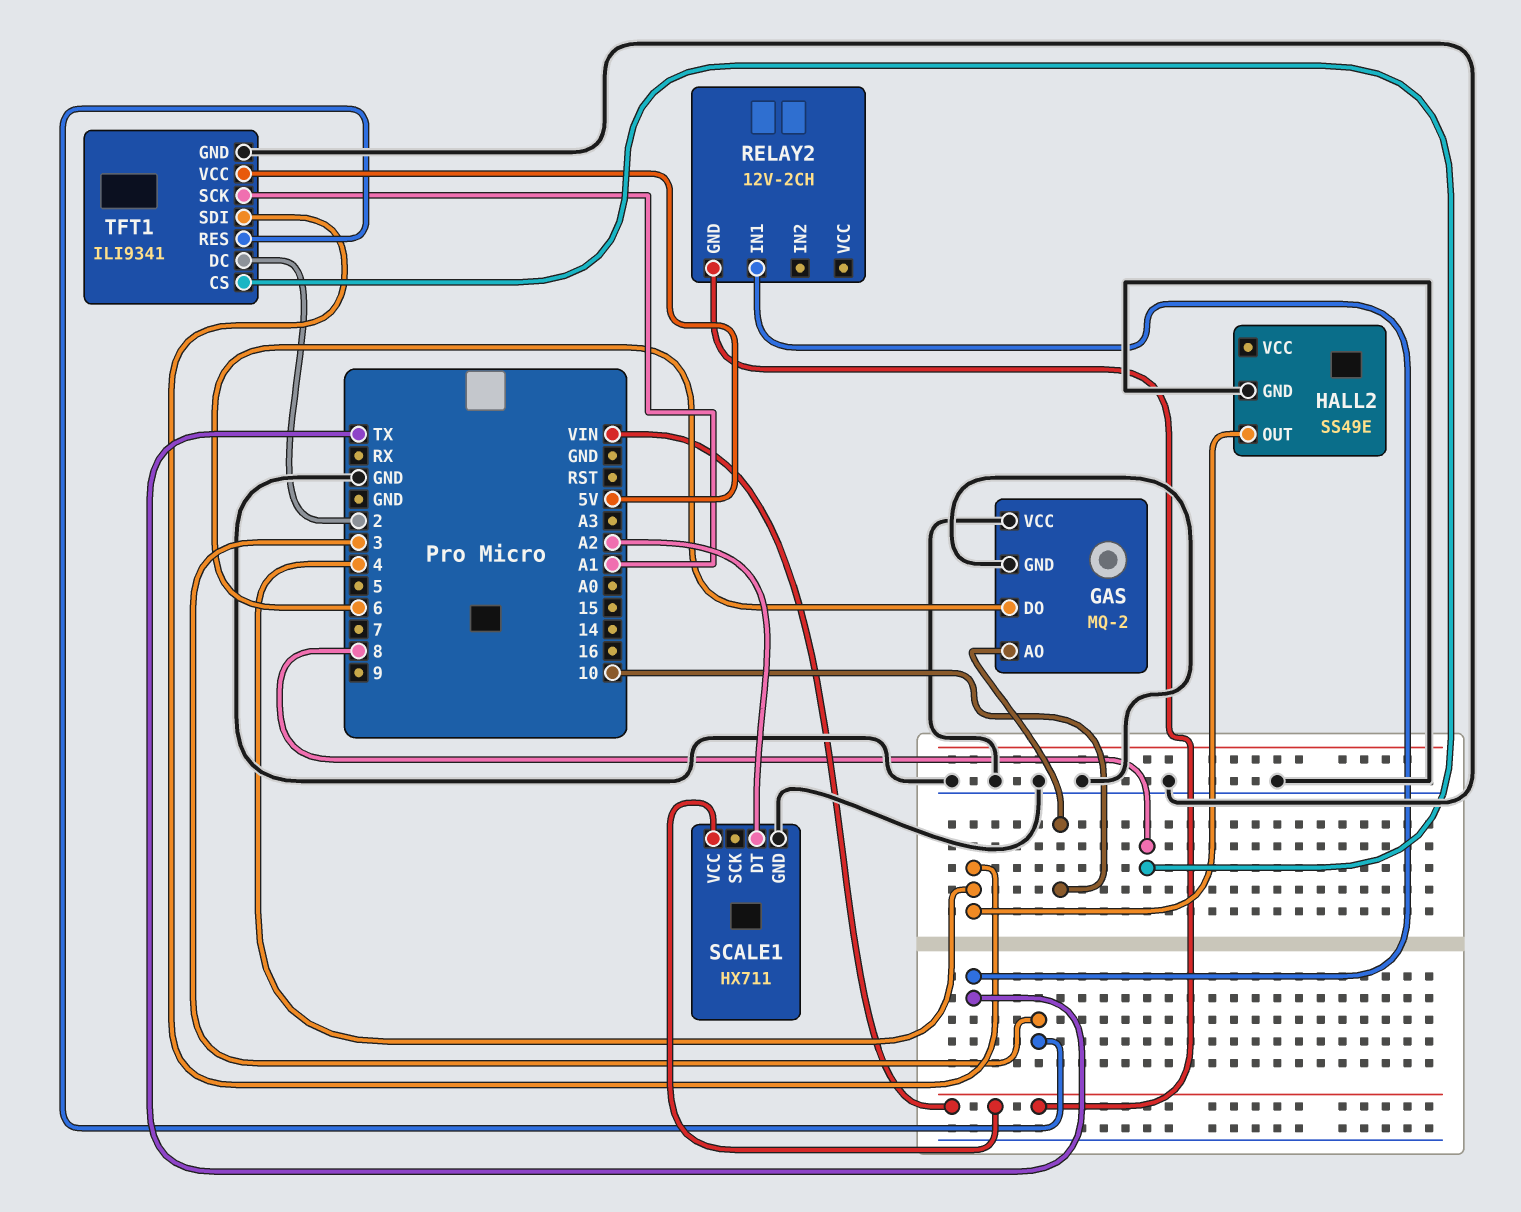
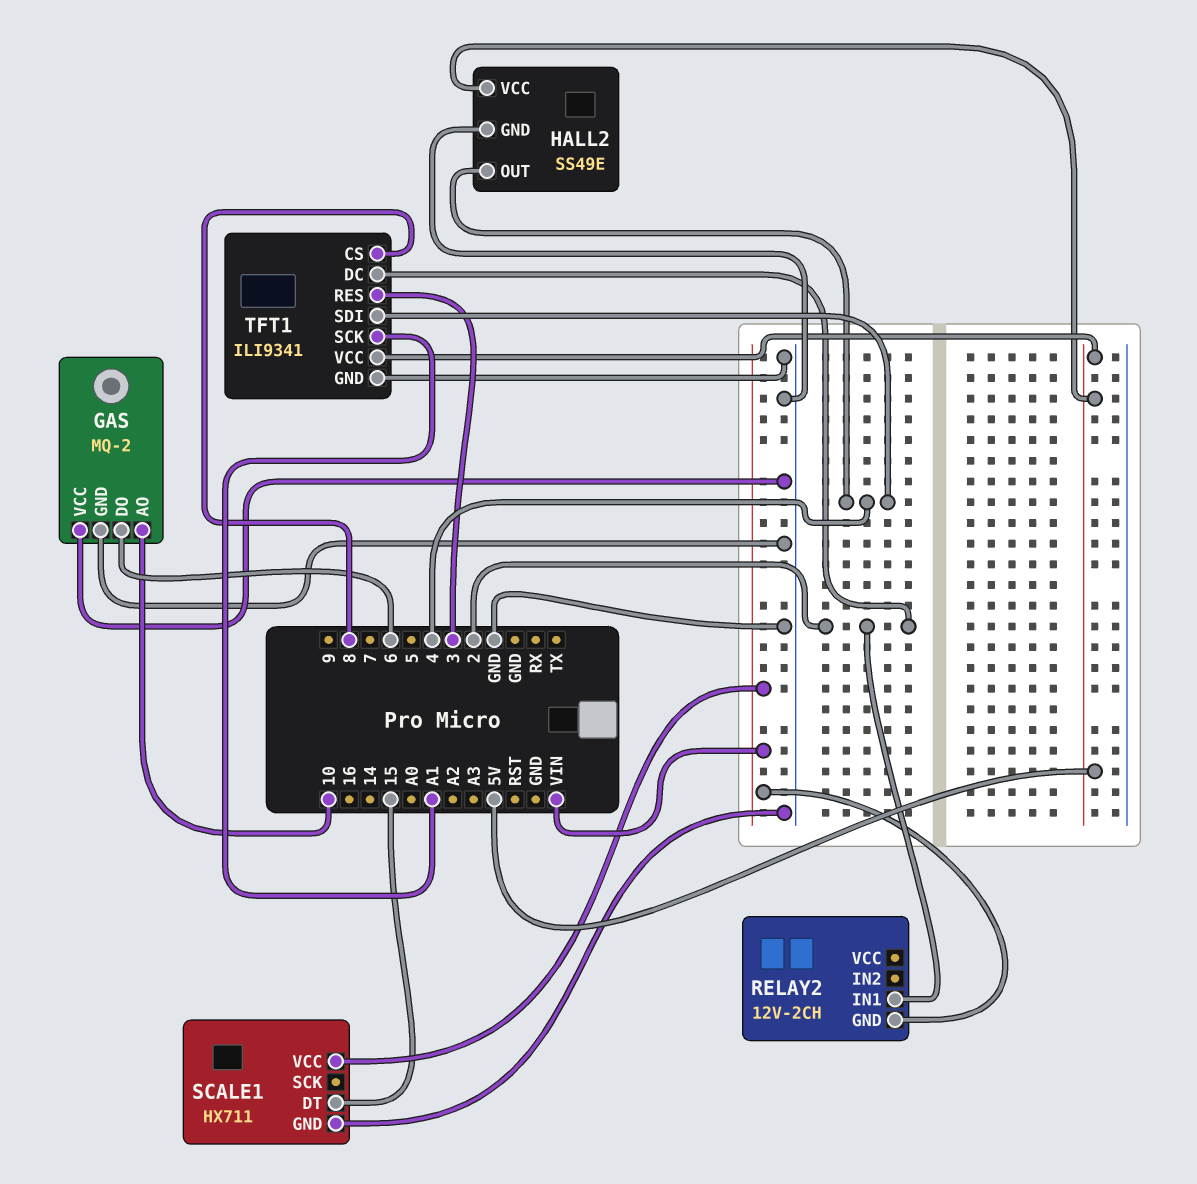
HALL2 pin VCC: none -> 5V
RELAY2 pin IN1: TX -> 2
SCALE1 pin DT: A2 -> 15

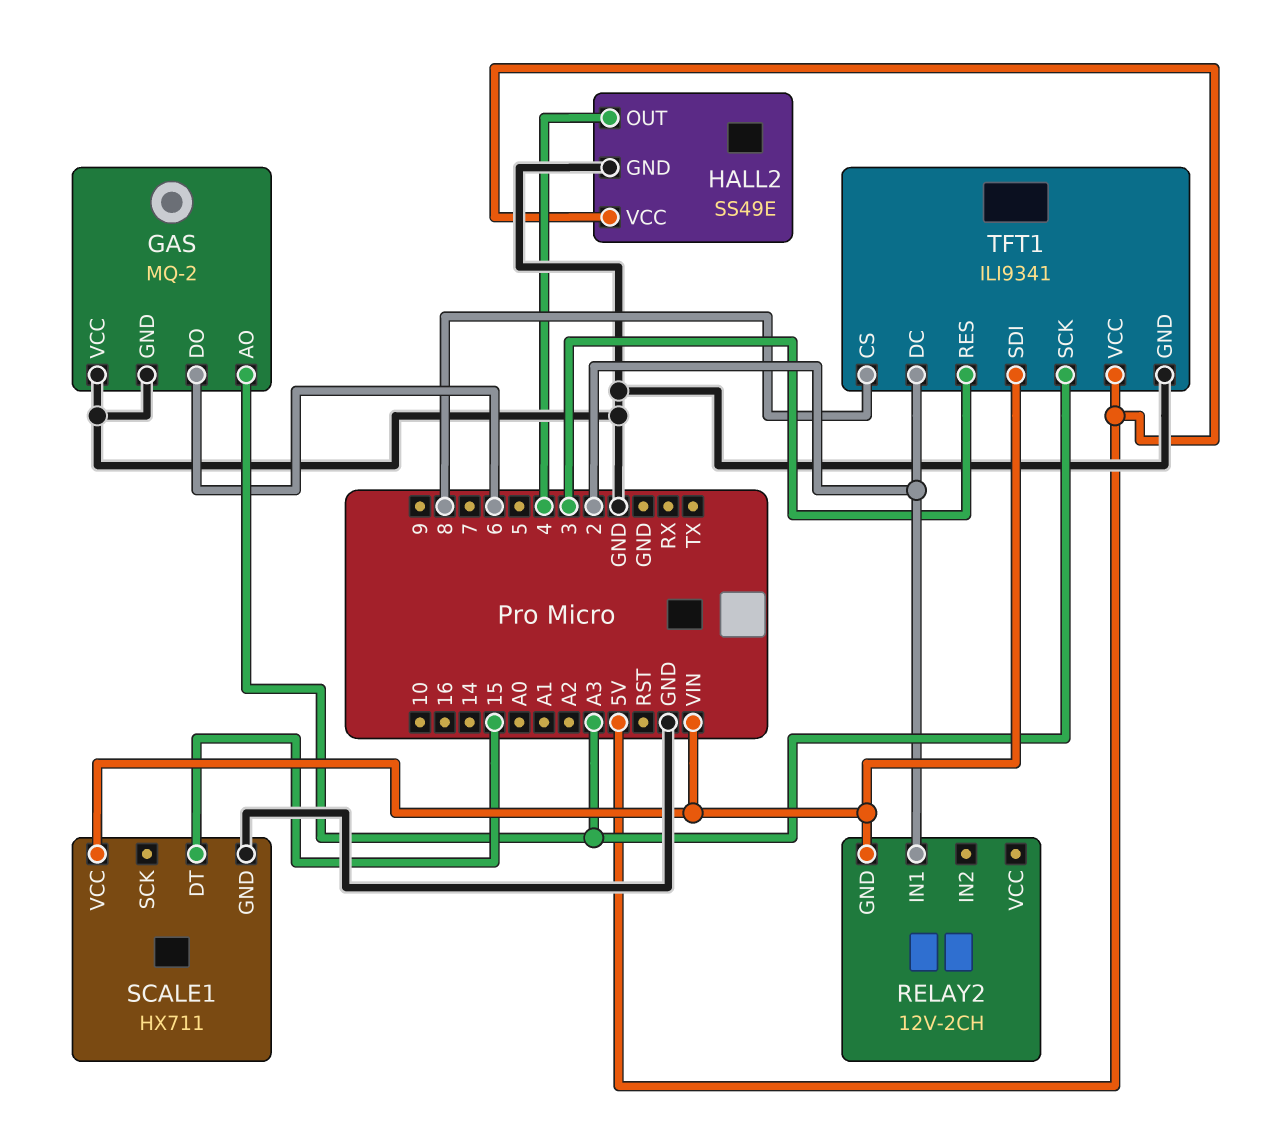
GAS pin AO: 10 -> A3
TFT1 pin SCK: A1 -> A3
TFT1 pin SDI: 4 -> VIN

